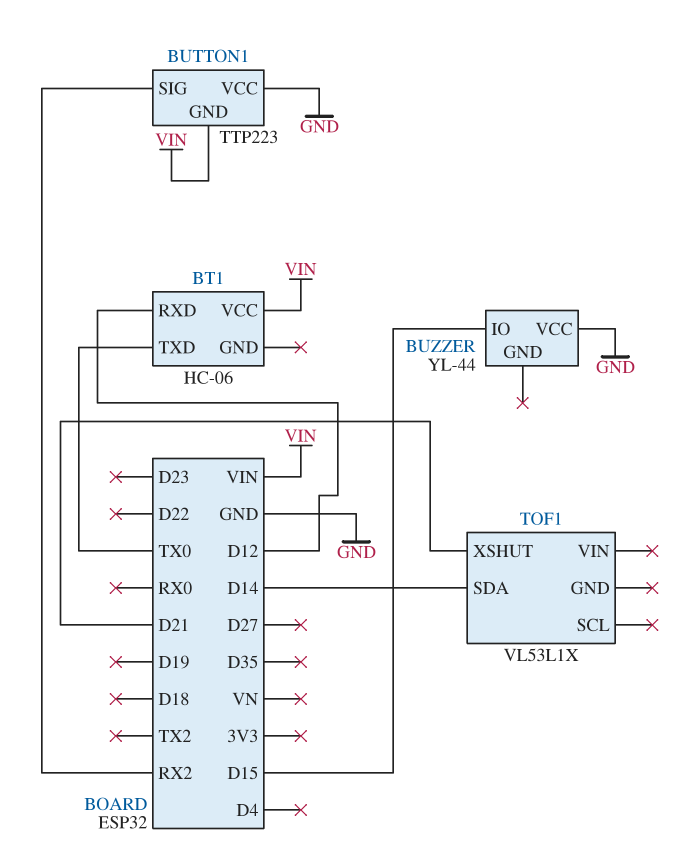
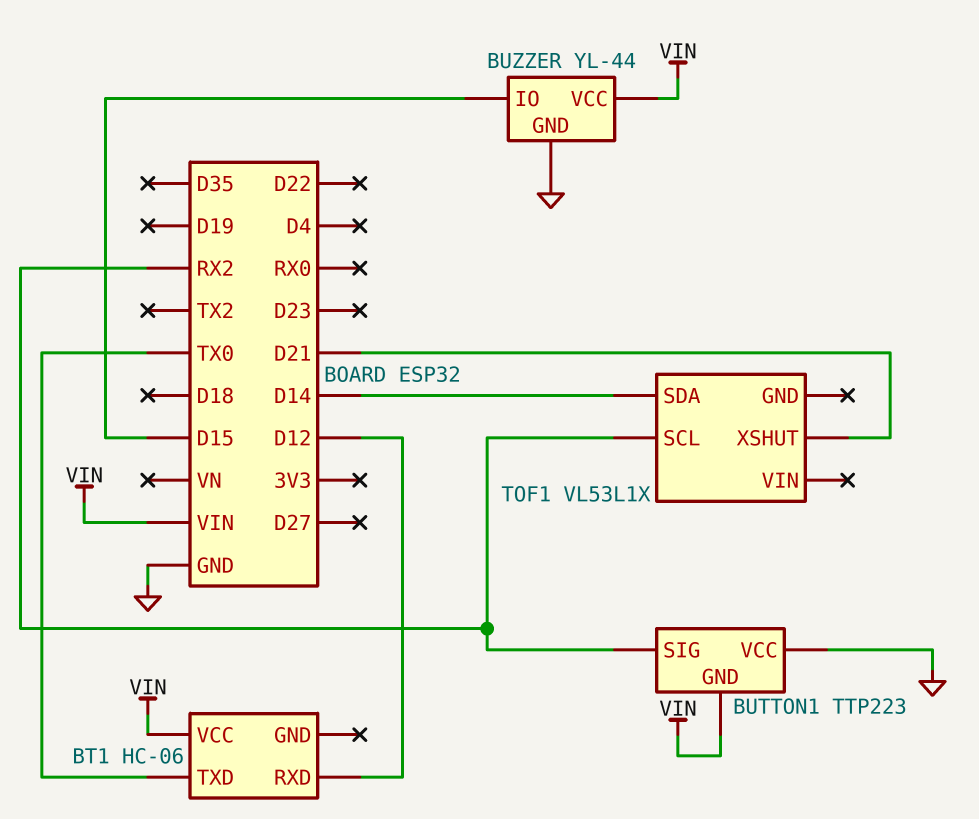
BUZZER pin GND: none -> GND
BUZZER pin VCC: GND -> VIN
TOF1 pin SCL: none -> RX2

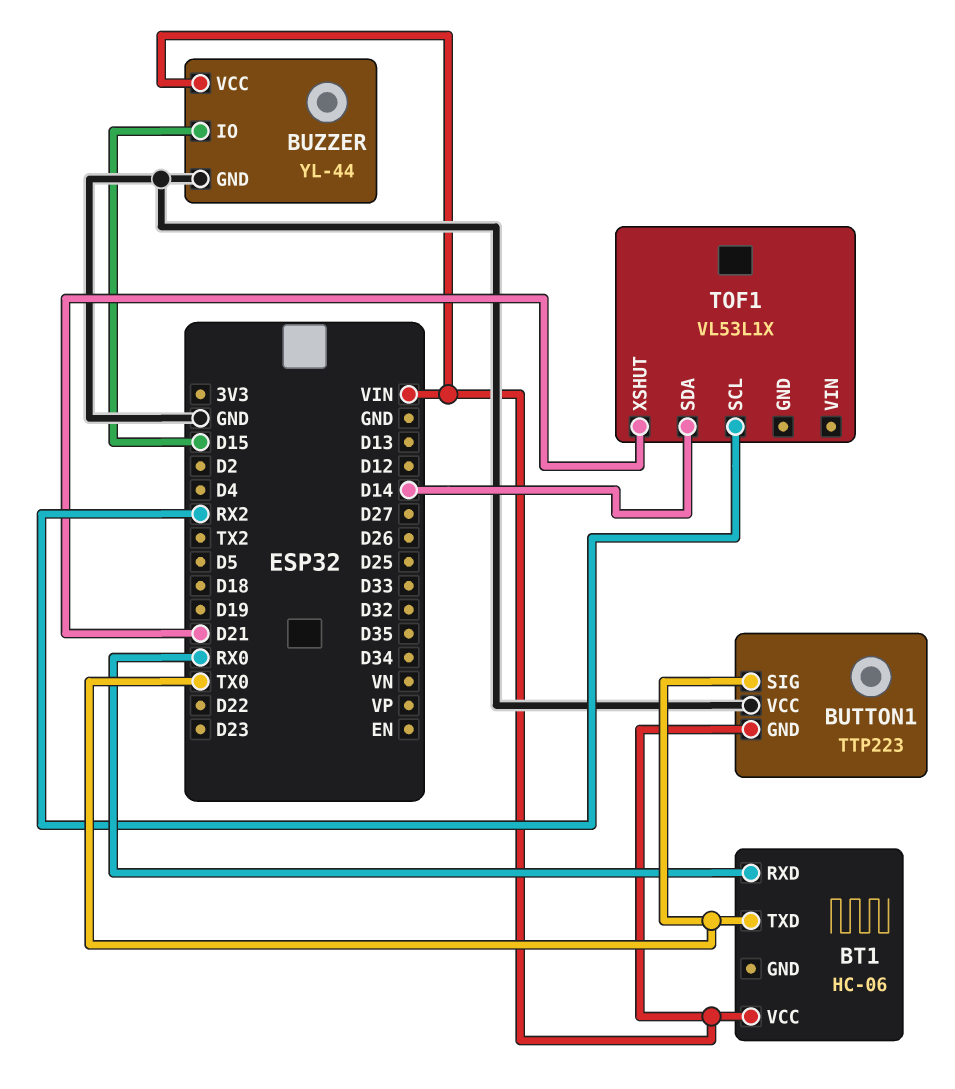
BT1 pin RXD: D12 -> RX0
BUTTON1 pin SIG: RX2 -> TX0

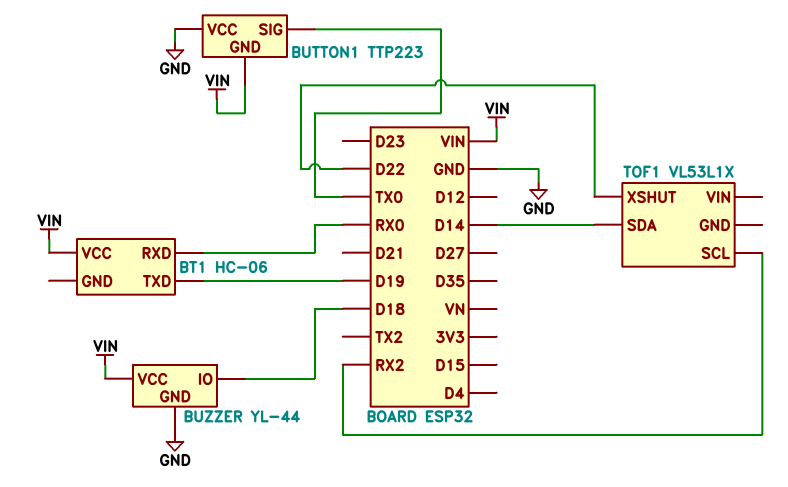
BT1 pin TXD: TX0 -> D19
BUZZER pin IO: D15 -> D18
TOF1 pin XSHUT: D21 -> D22

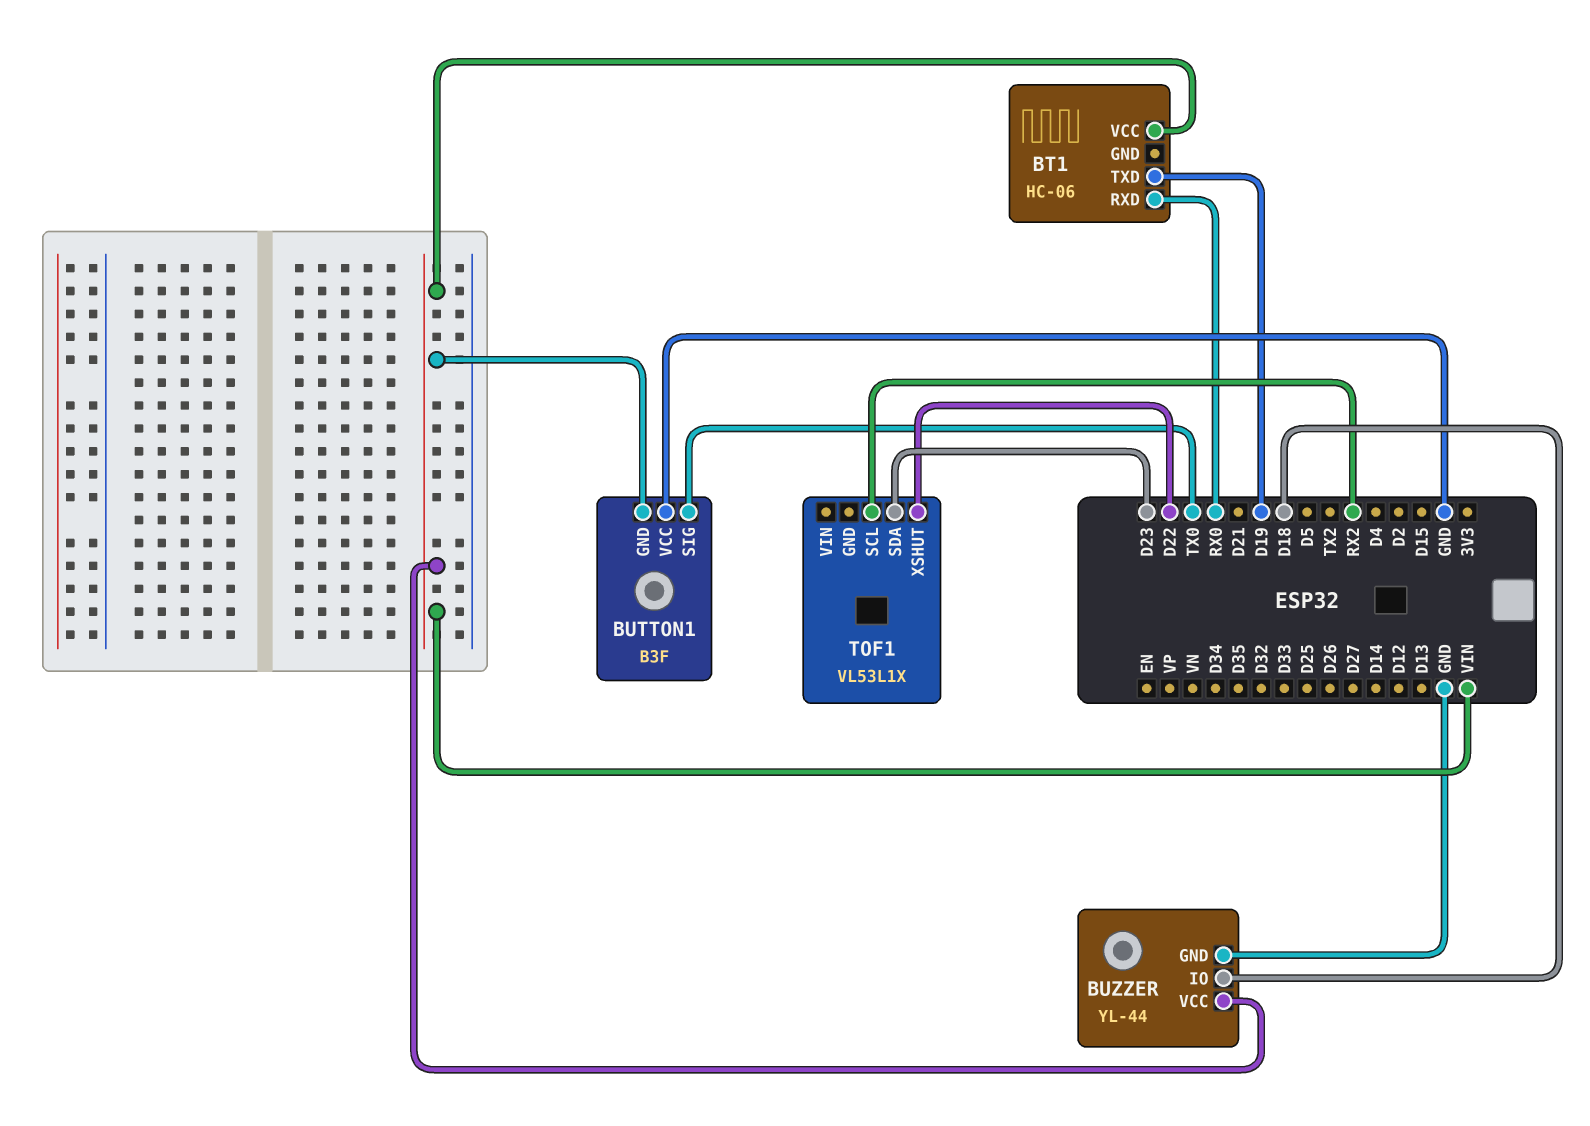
BUTTON1: TTP223 -> B3F
TOF1 pin SDA: D14 -> D23

